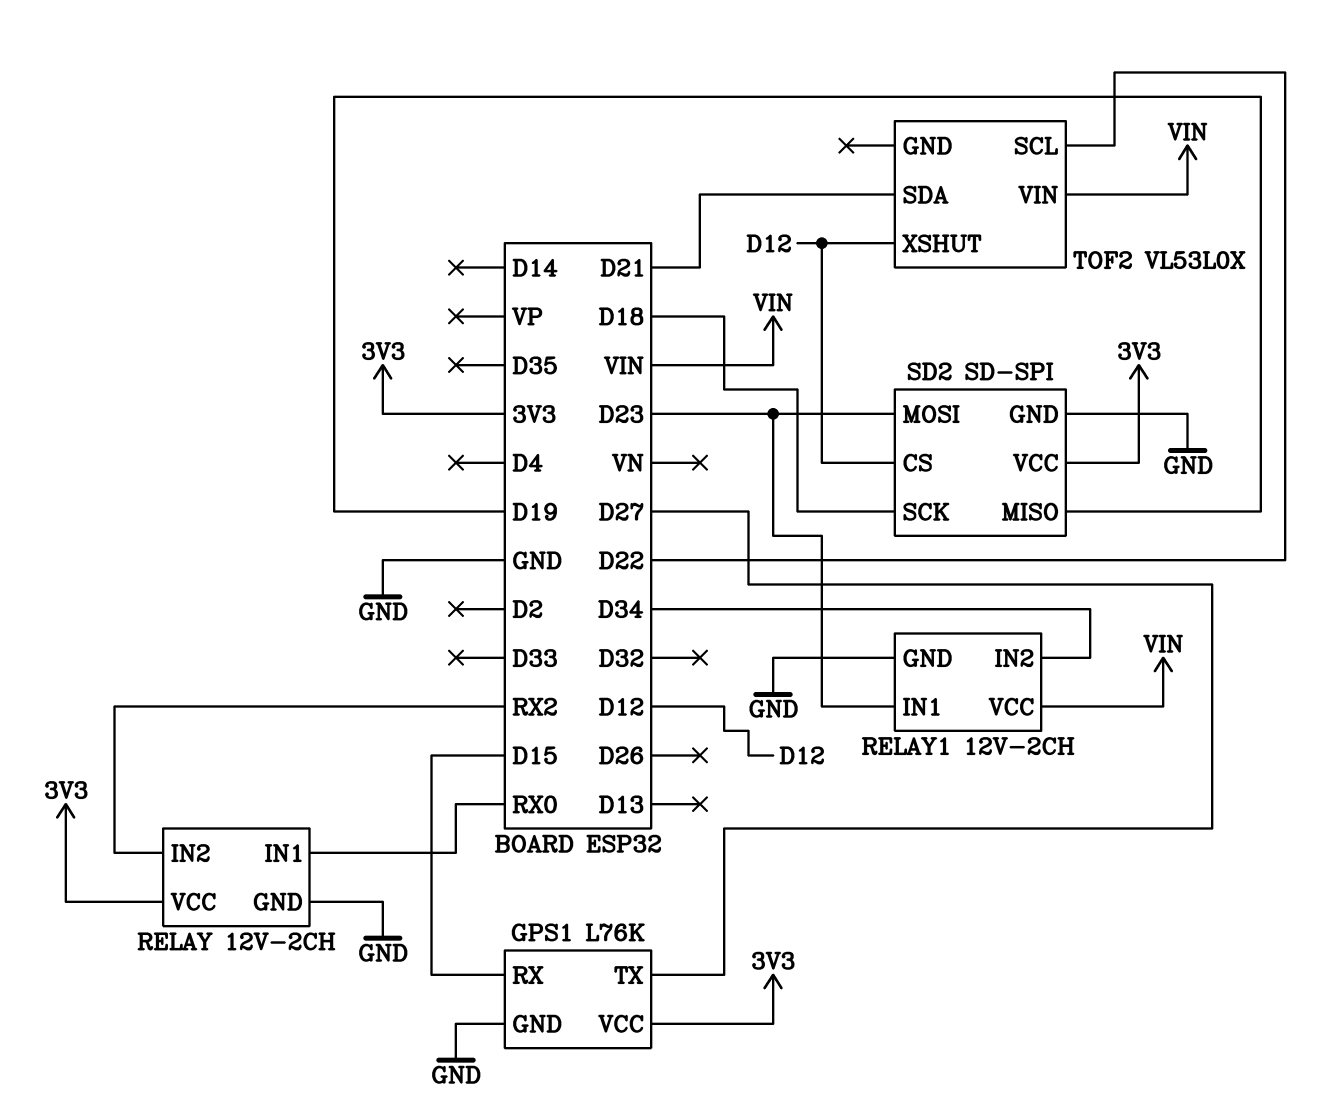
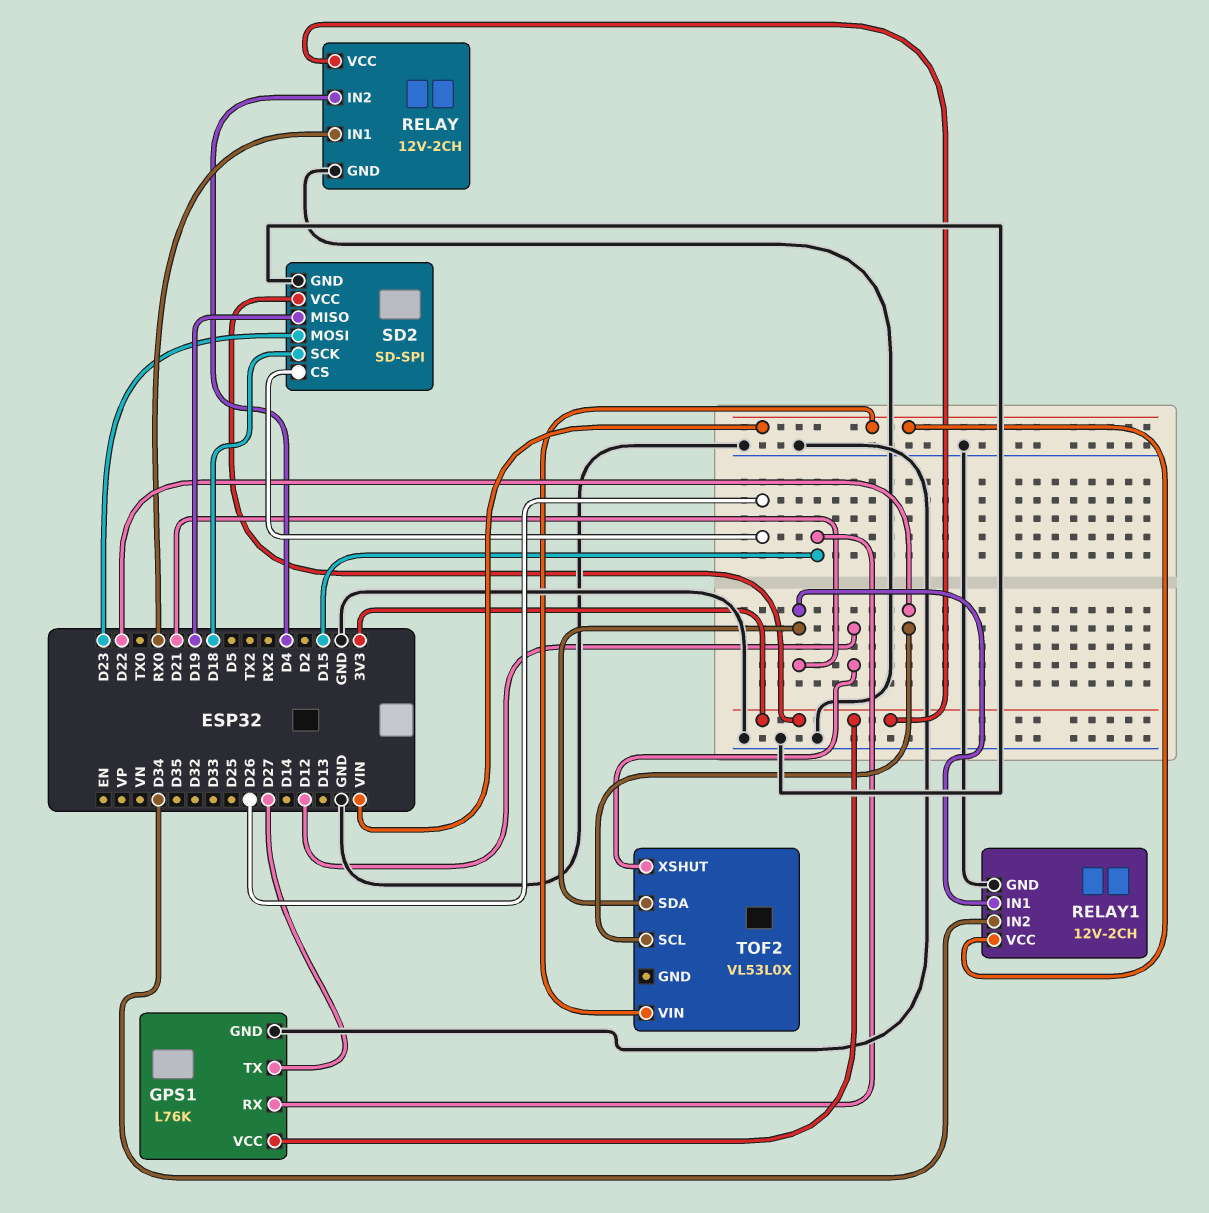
RELAY pin IN2: RX2 -> D4
RELAY1 pin IN1: D23 -> D21
SD2 pin CS: D12 -> D26

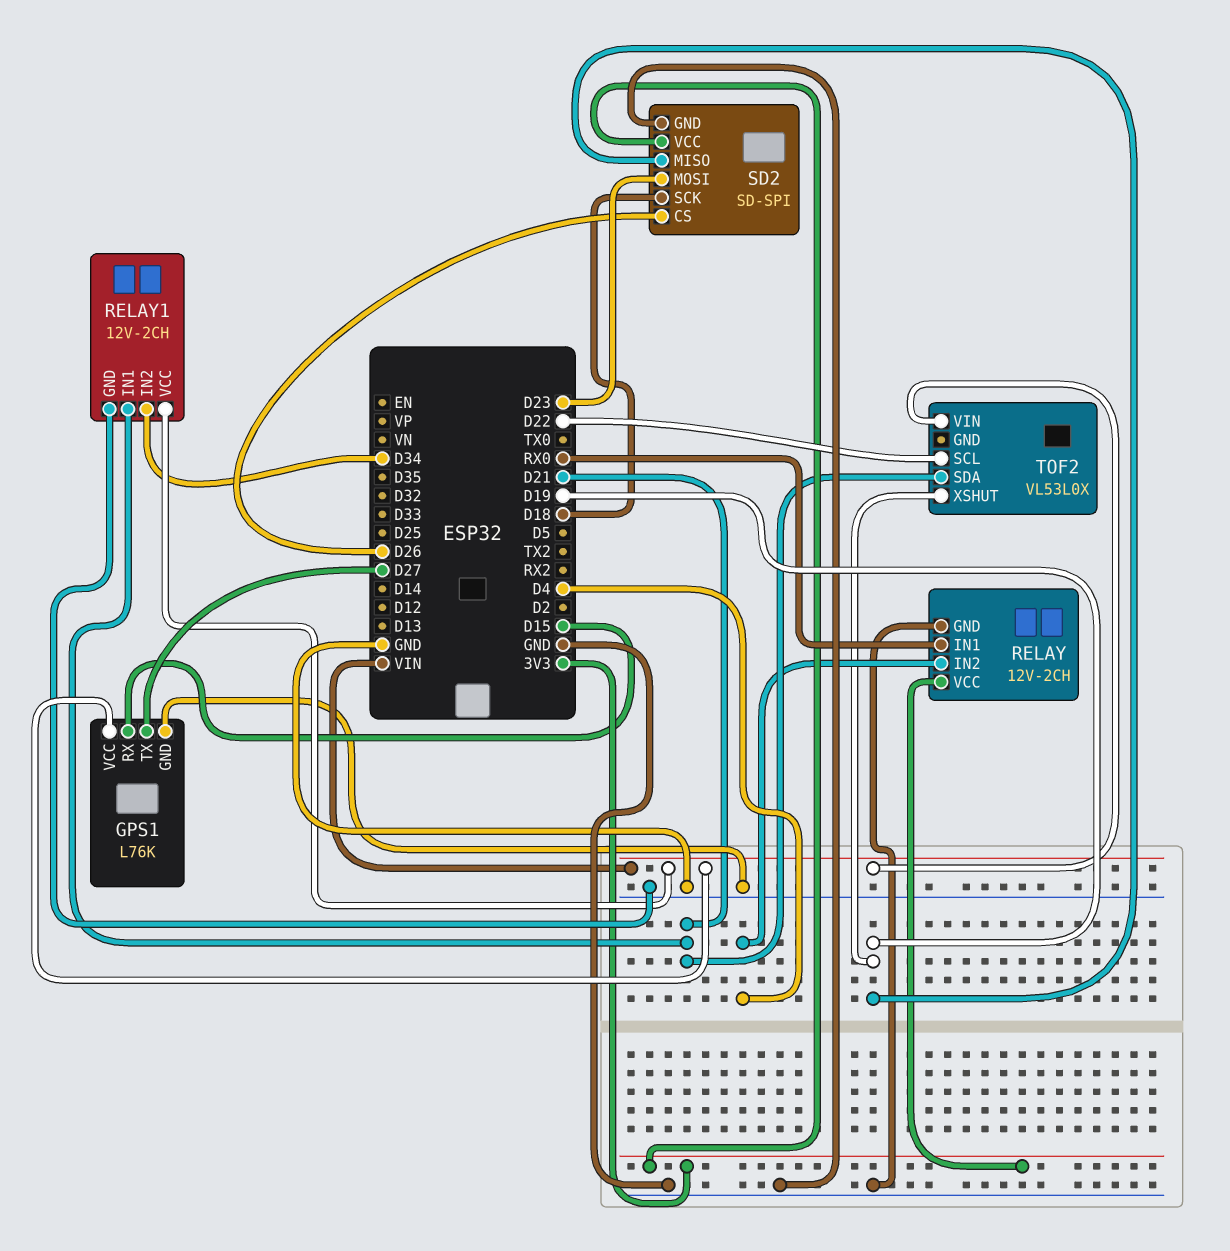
GPS1 pin VCC: 3V3 -> VIN
TOF2 pin XSHUT: D12 -> D19

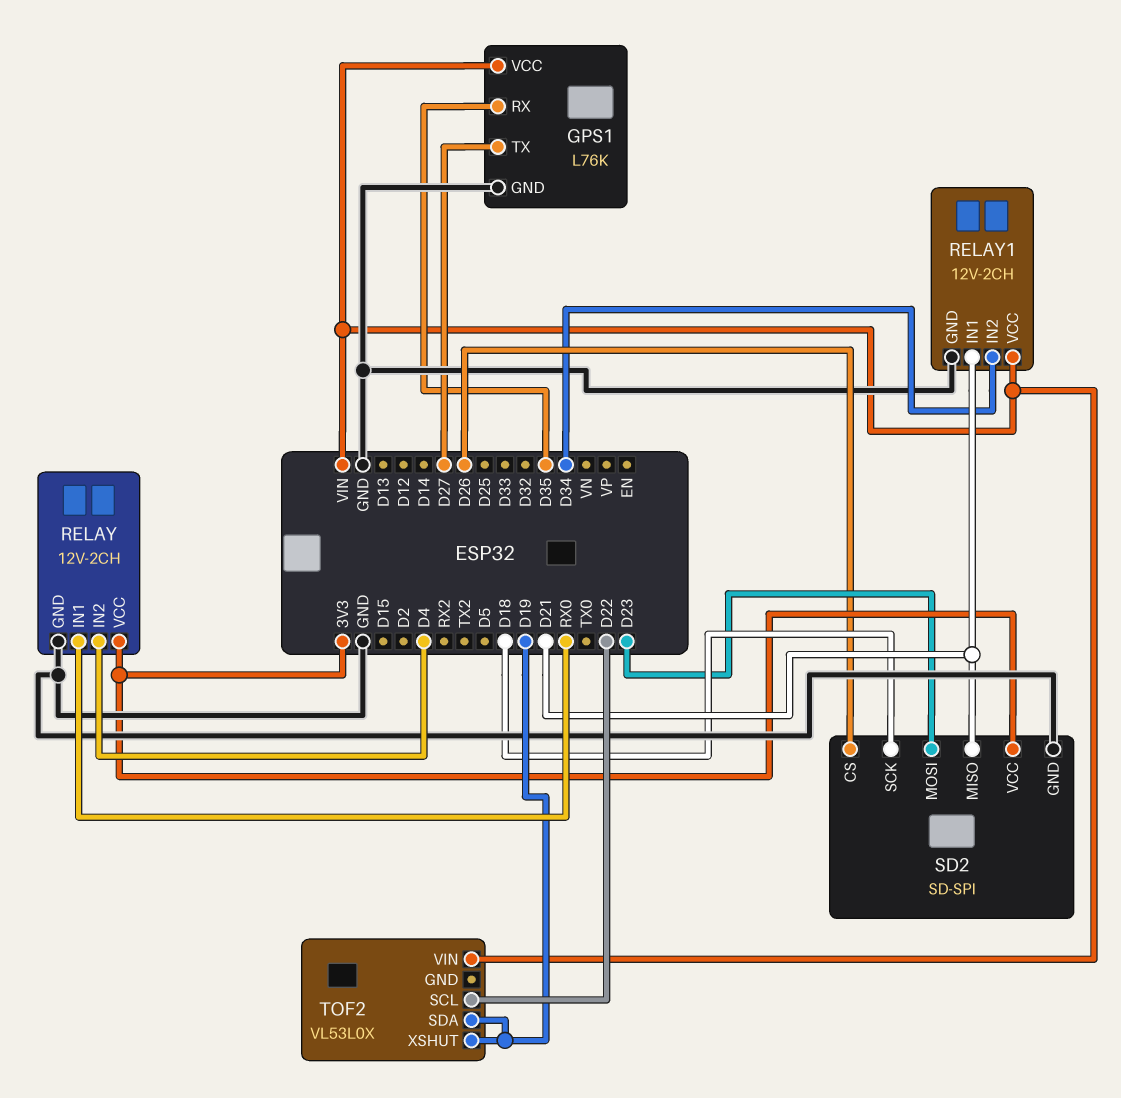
GPS1 pin RX: D15 -> D35
SD2 pin MISO: D19 -> D21
TOF2 pin SDA: D21 -> D19

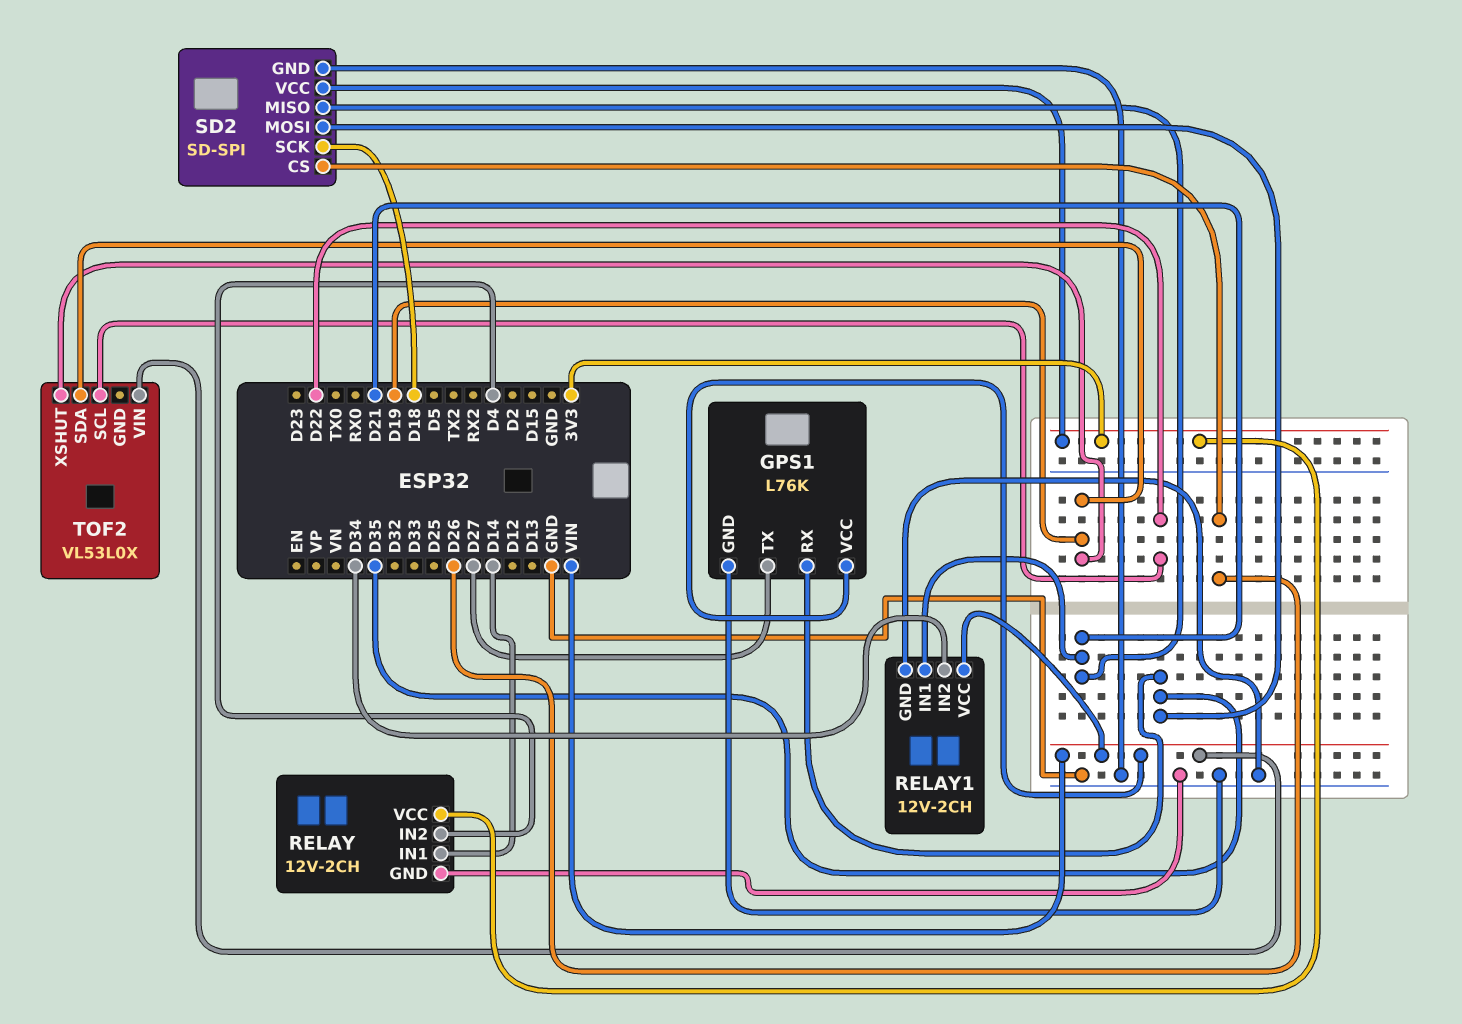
RELAY pin IN1: RX0 -> D14
SD2 pin MOSI: D23 -> D35

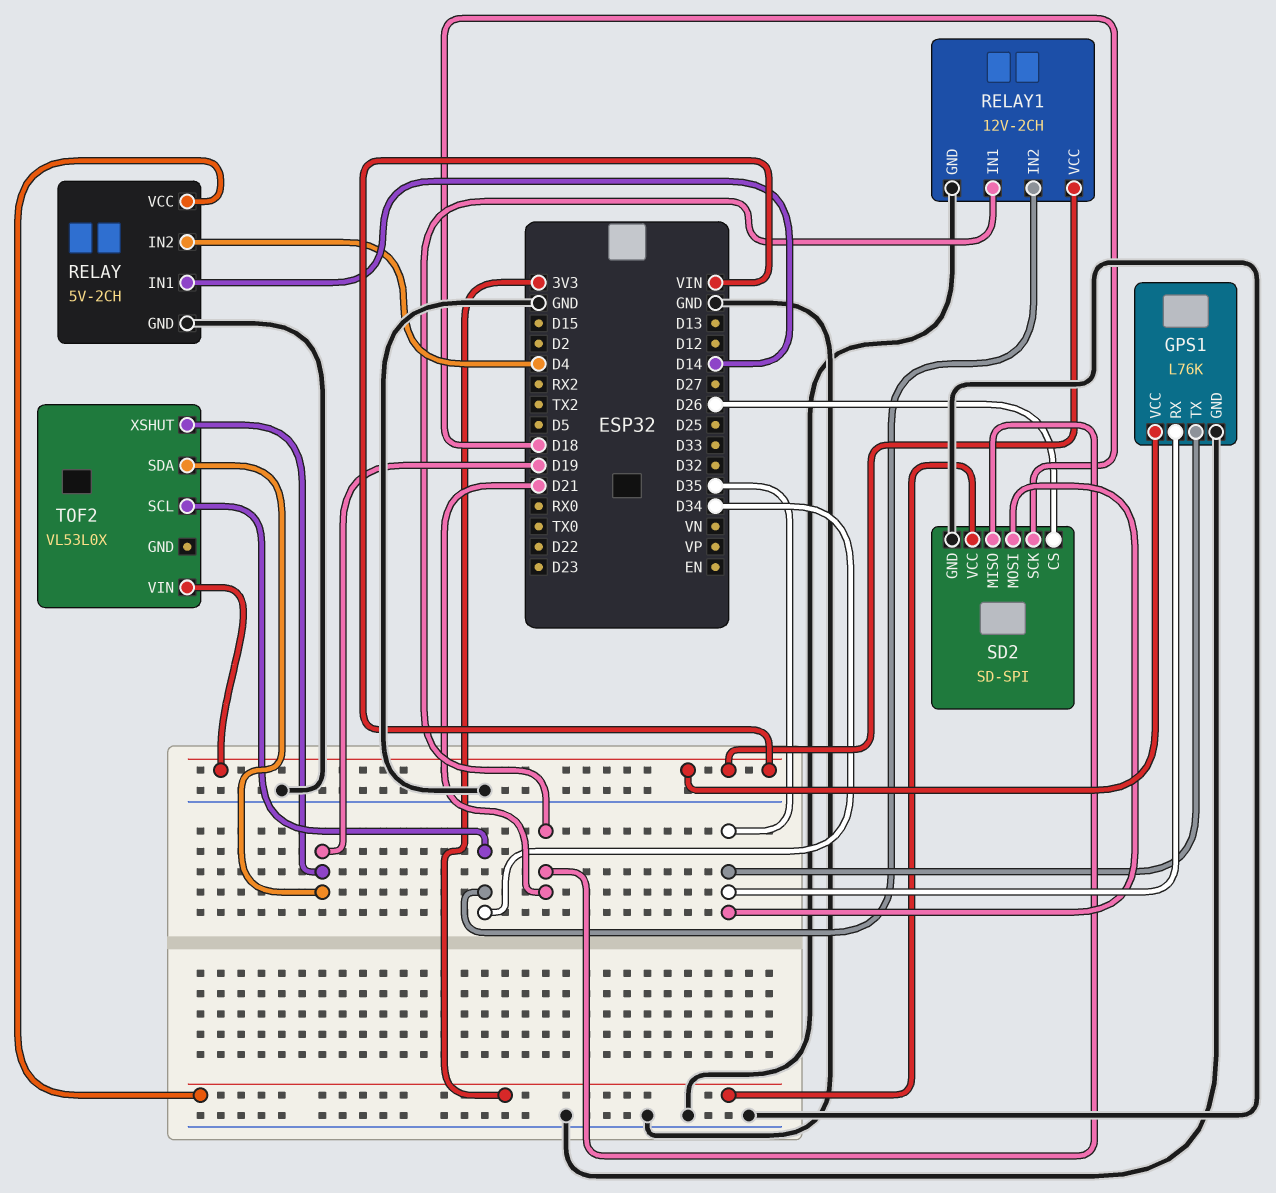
GPS1 pin TX: D27 -> D35
RELAY: 12V-2CH -> 5V-2CH
TOF2 pin SCL: D22 -> D34

